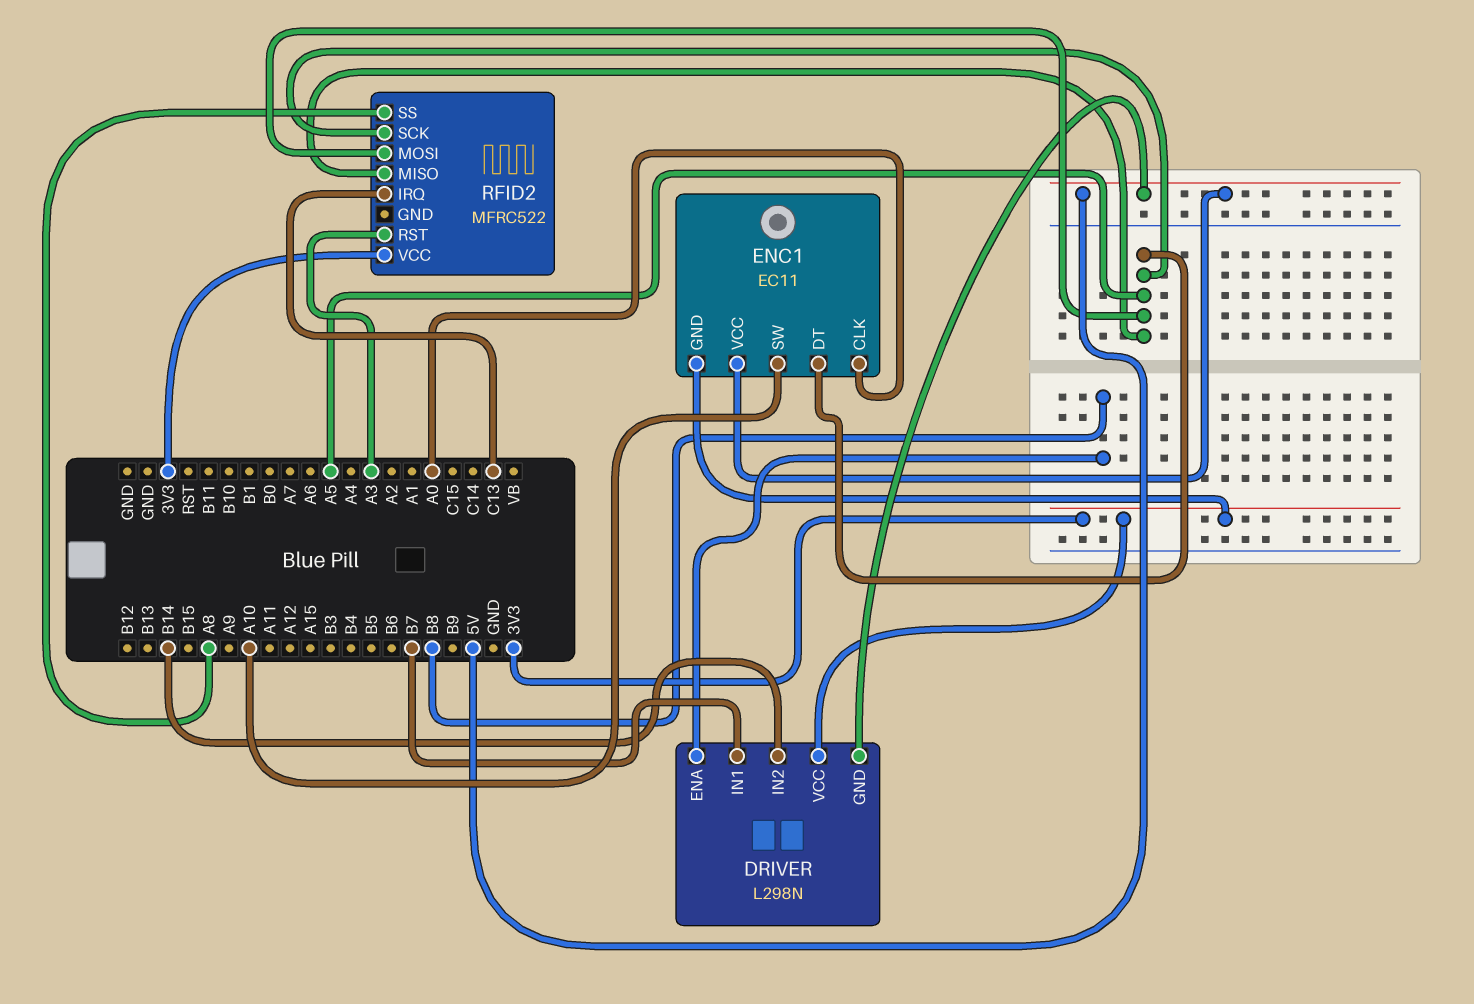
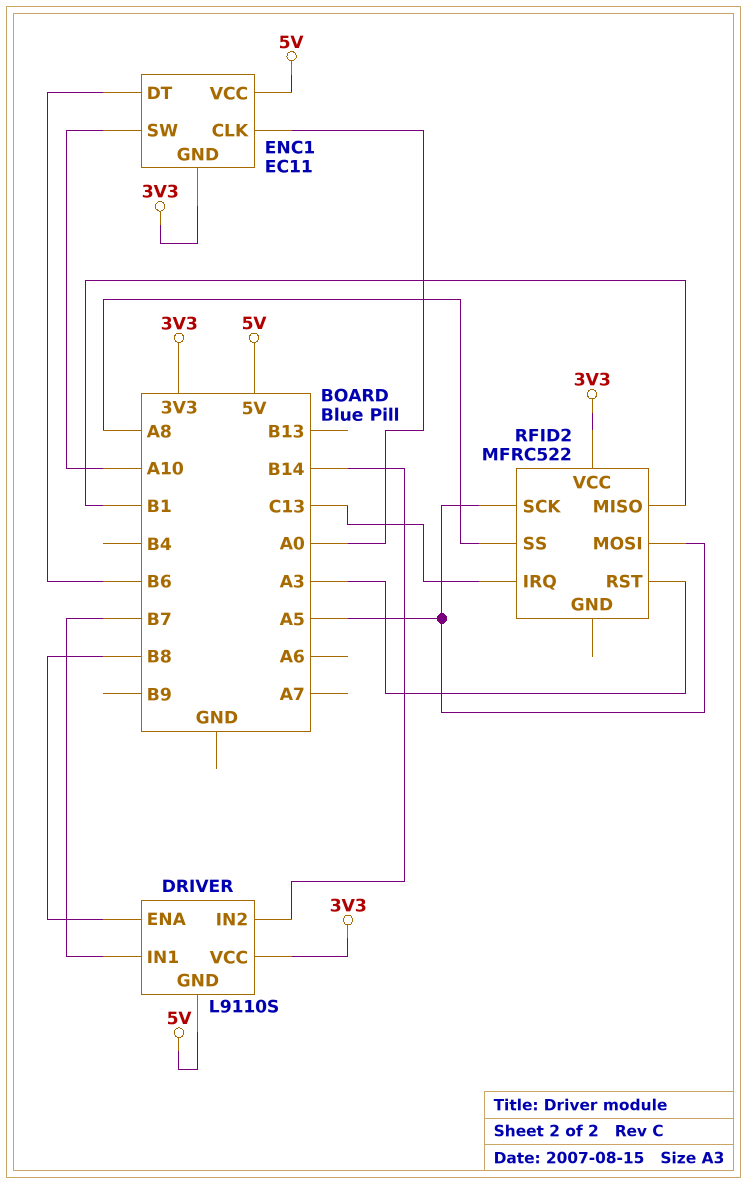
DRIVER: L298N -> L9110S
ENC1 pin DT: A5 -> B6
RFID2 pin MISO: A5 -> B1

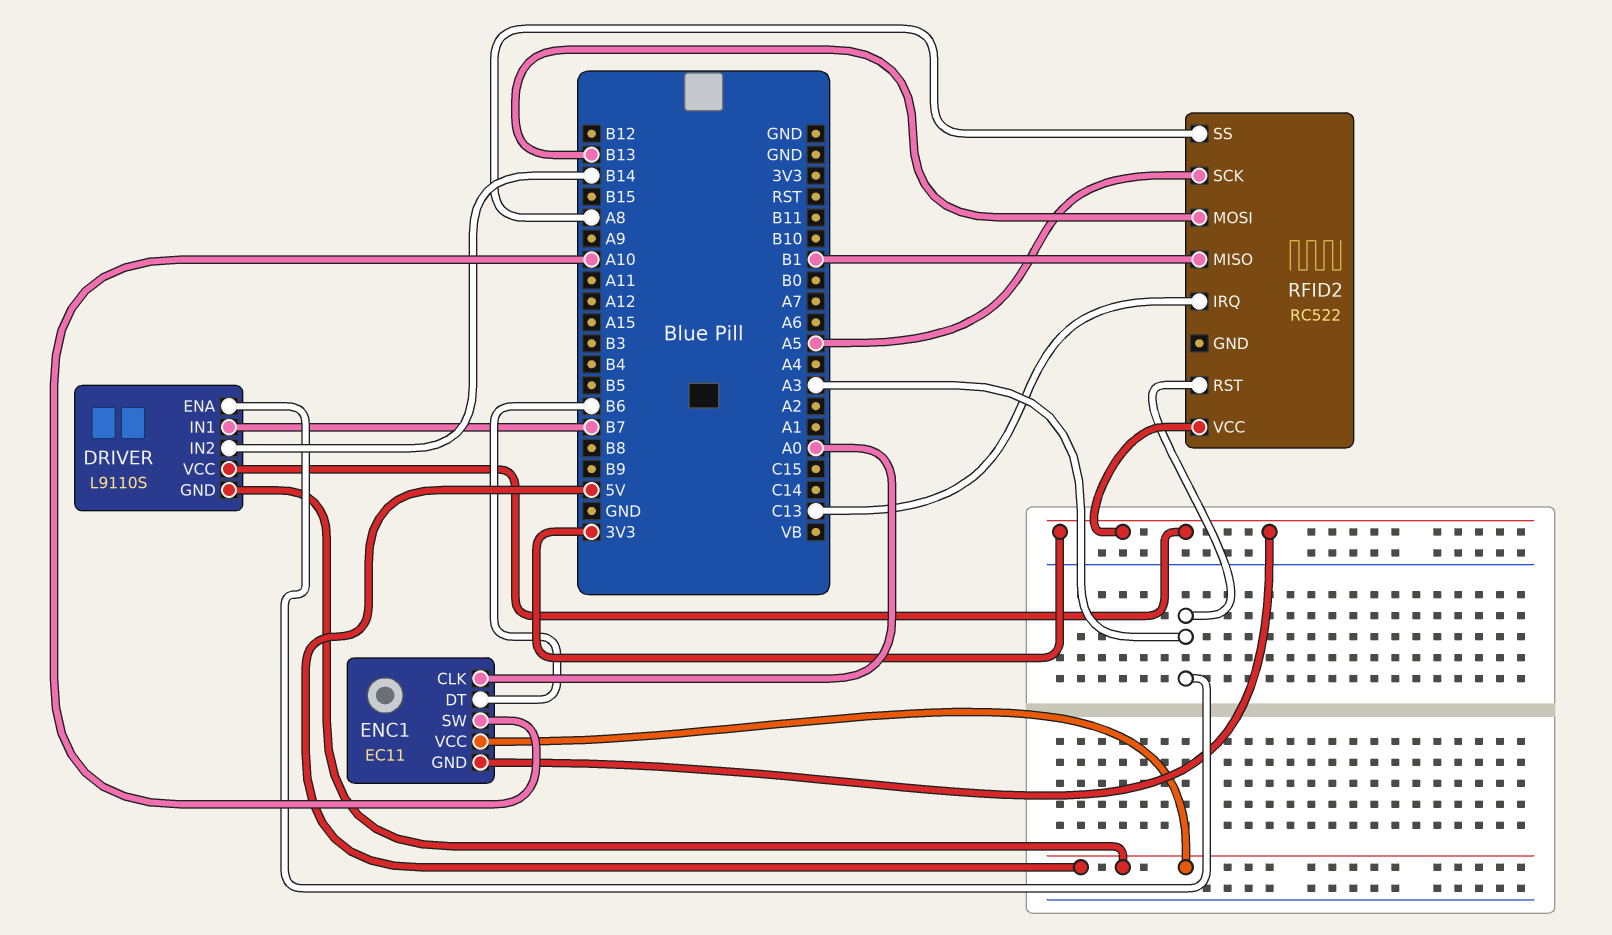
DRIVER pin ENA: B8 -> A3
RFID2: MFRC522 -> RC522
RFID2 pin MOSI: A5 -> B13

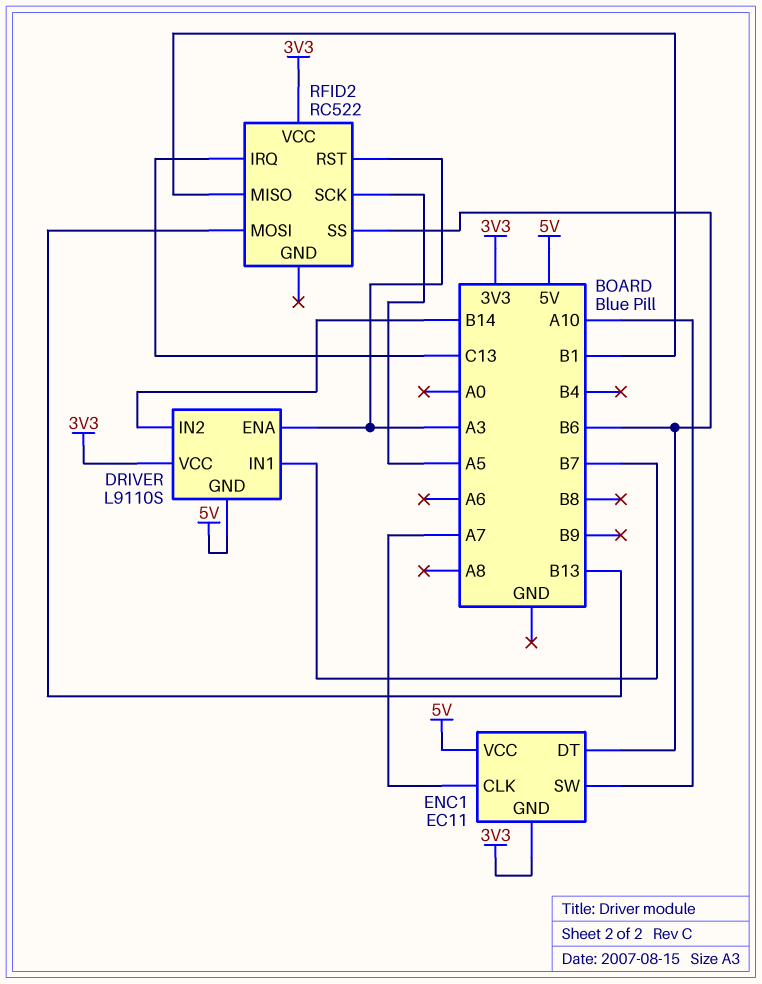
ENC1 pin CLK: A0 -> A7
RFID2 pin SS: A8 -> B6

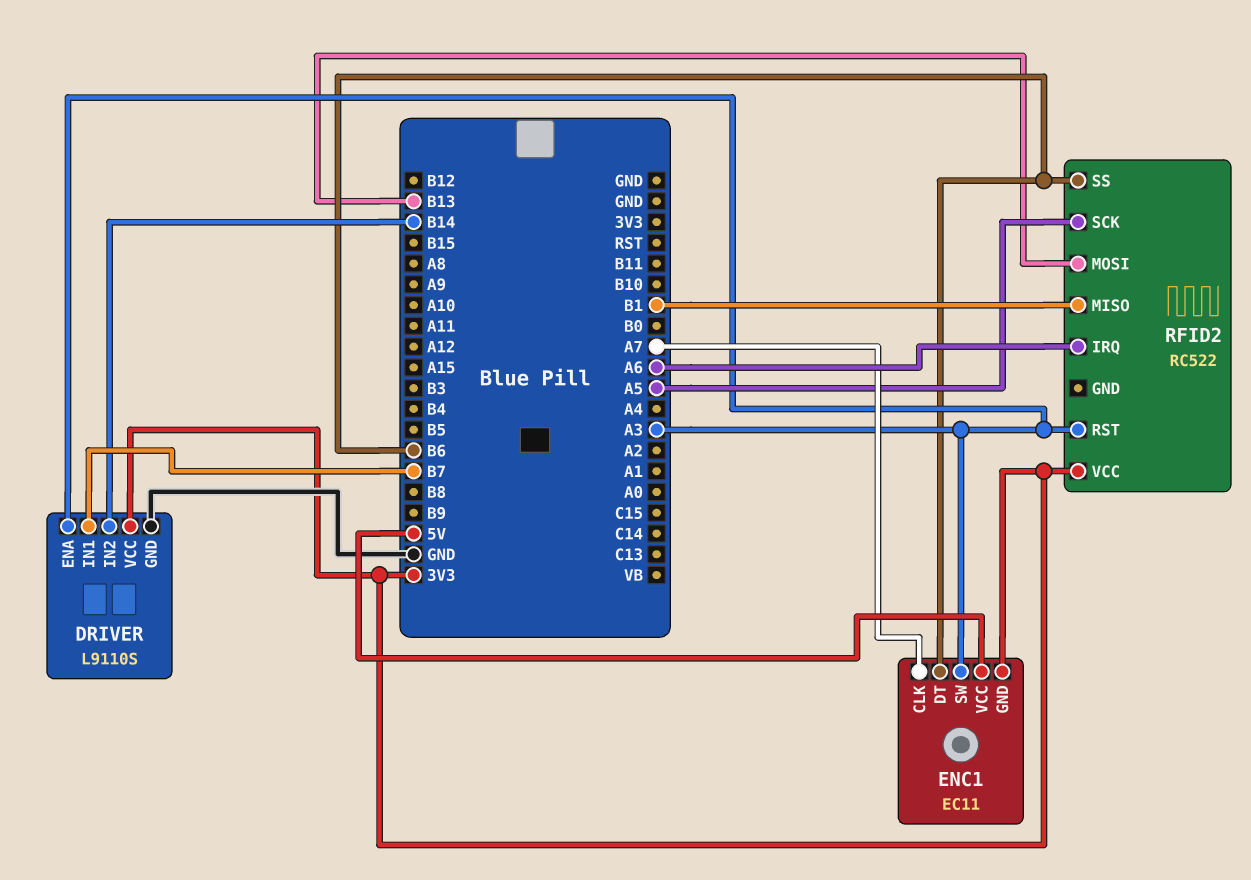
DRIVER pin GND: 5V -> GND
ENC1 pin SW: A10 -> A3
RFID2 pin IRQ: C13 -> A6

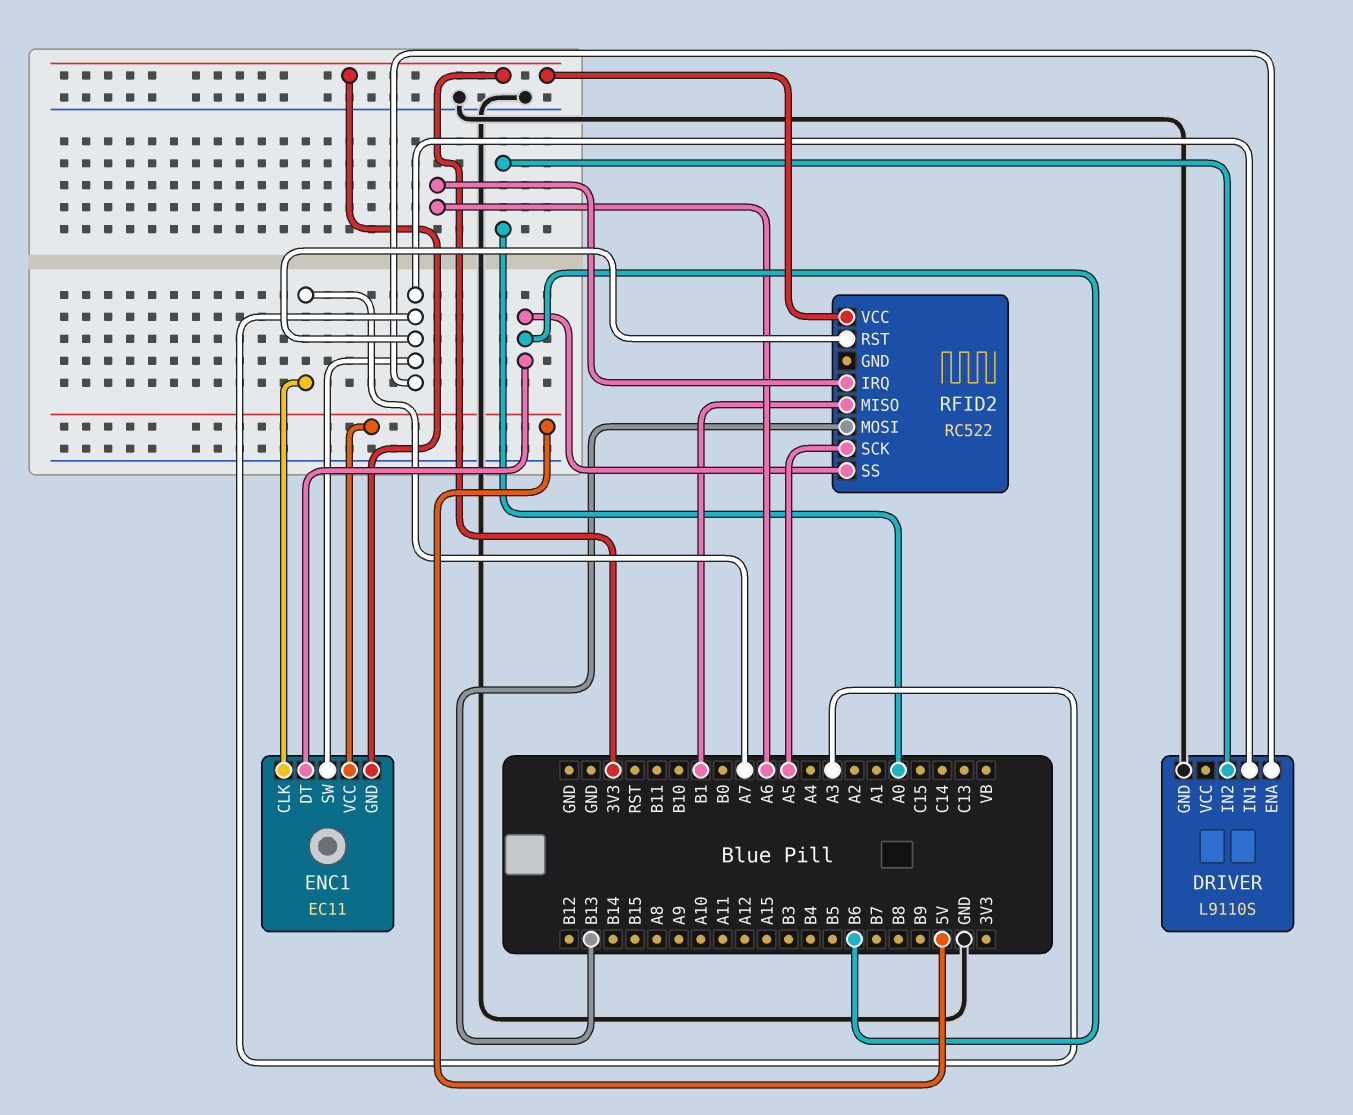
DRIVER pin IN1: B7 -> A3
DRIVER pin IN2: B14 -> A0
DRIVER pin VCC: 3V3 -> none

